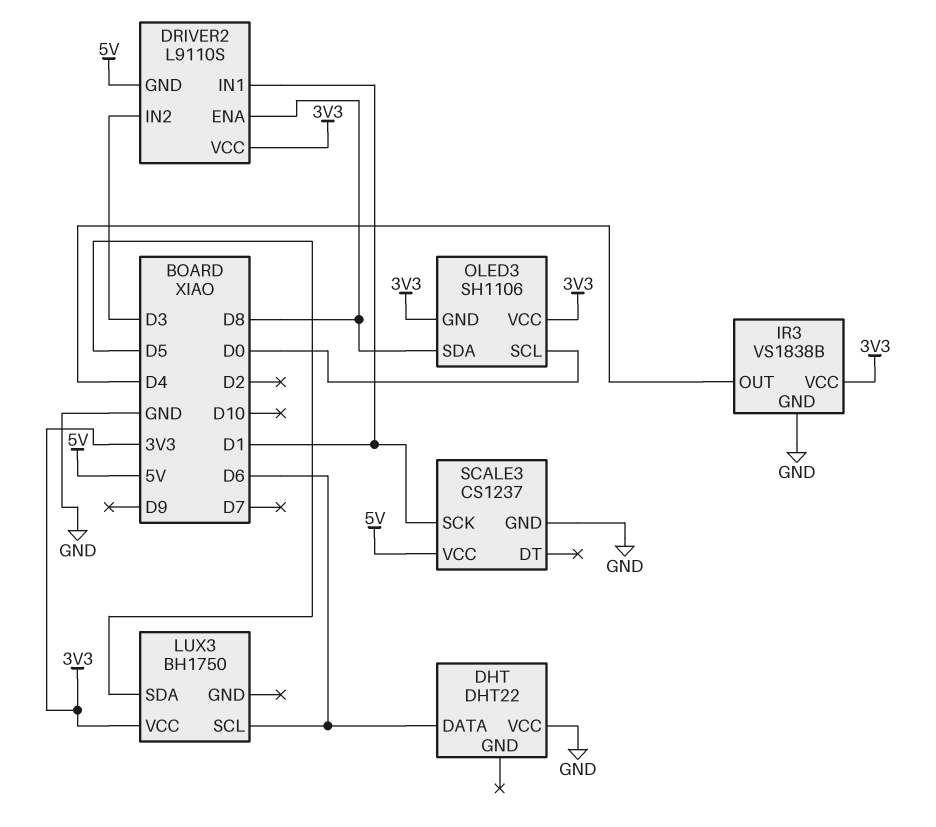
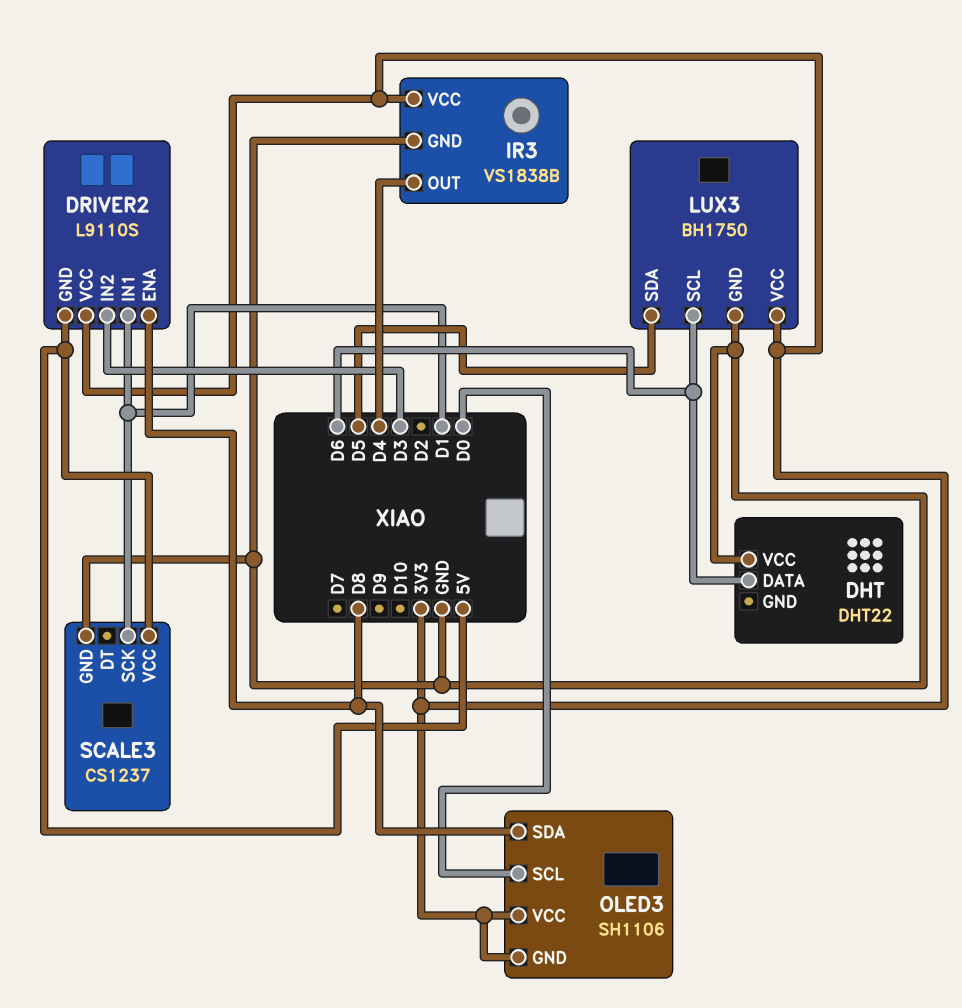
LUX3 pin GND: none -> GND

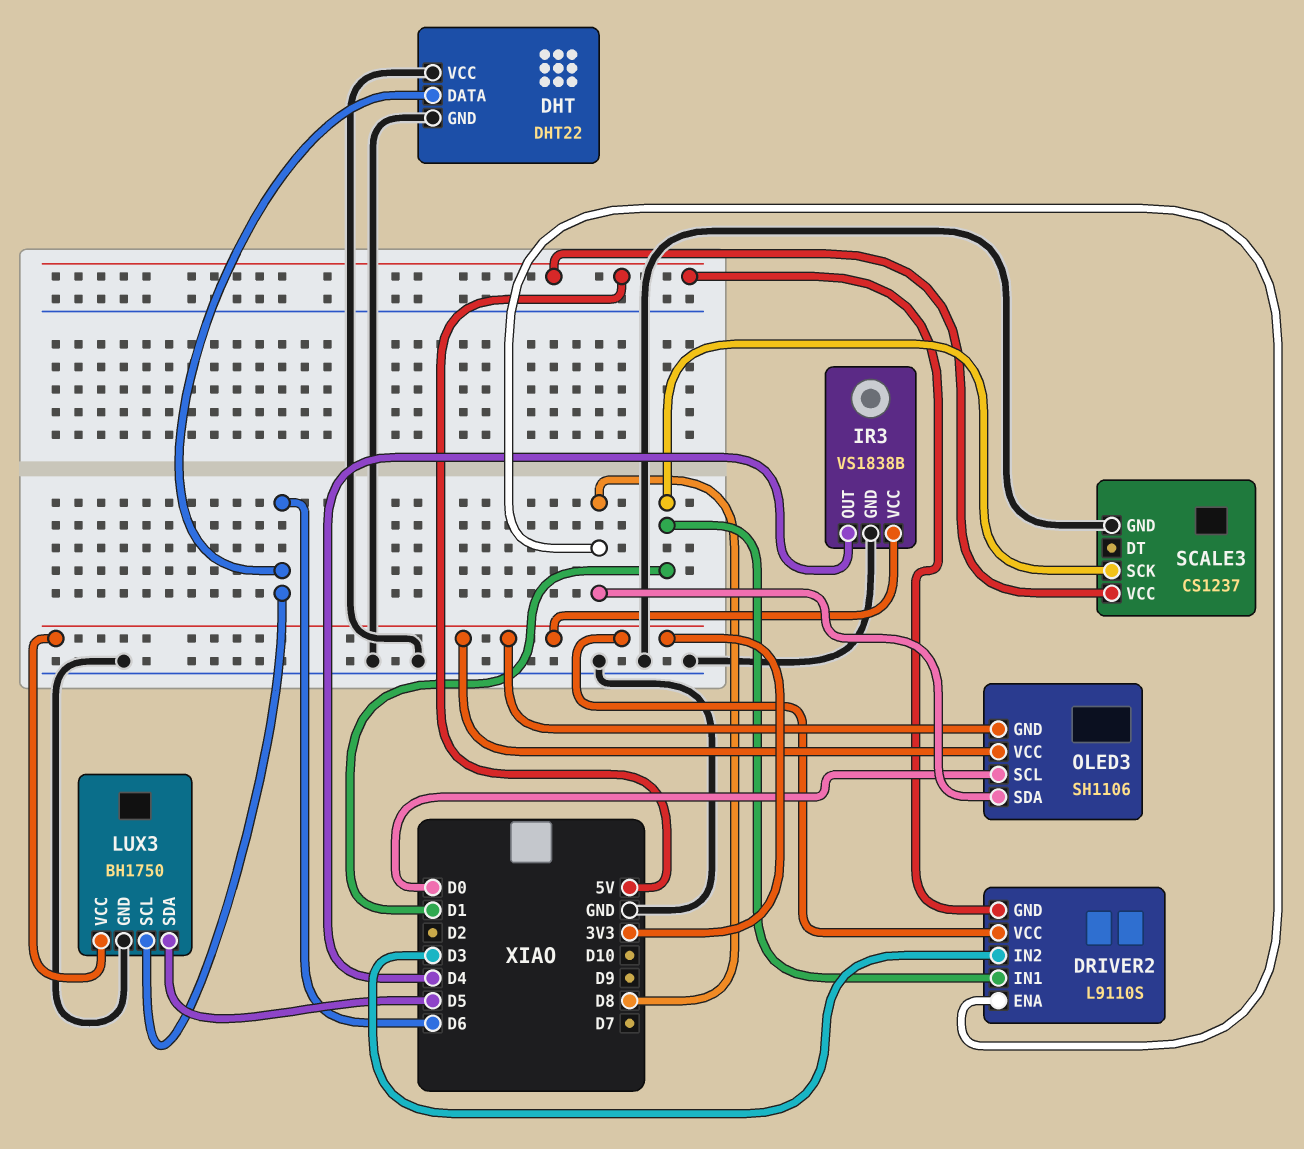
DHT pin GND: none -> GND

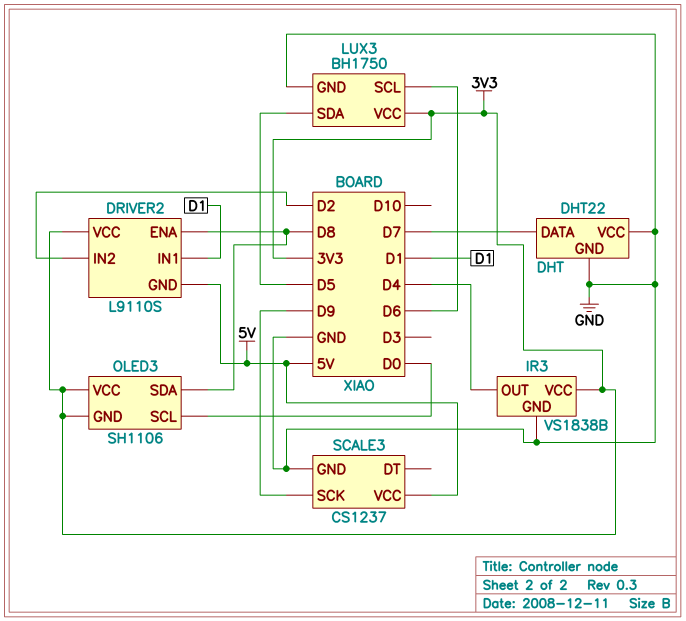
DHT pin DATA: D6 -> D7
DRIVER2 pin IN2: D3 -> D2
SCALE3 pin SCK: D1 -> D9

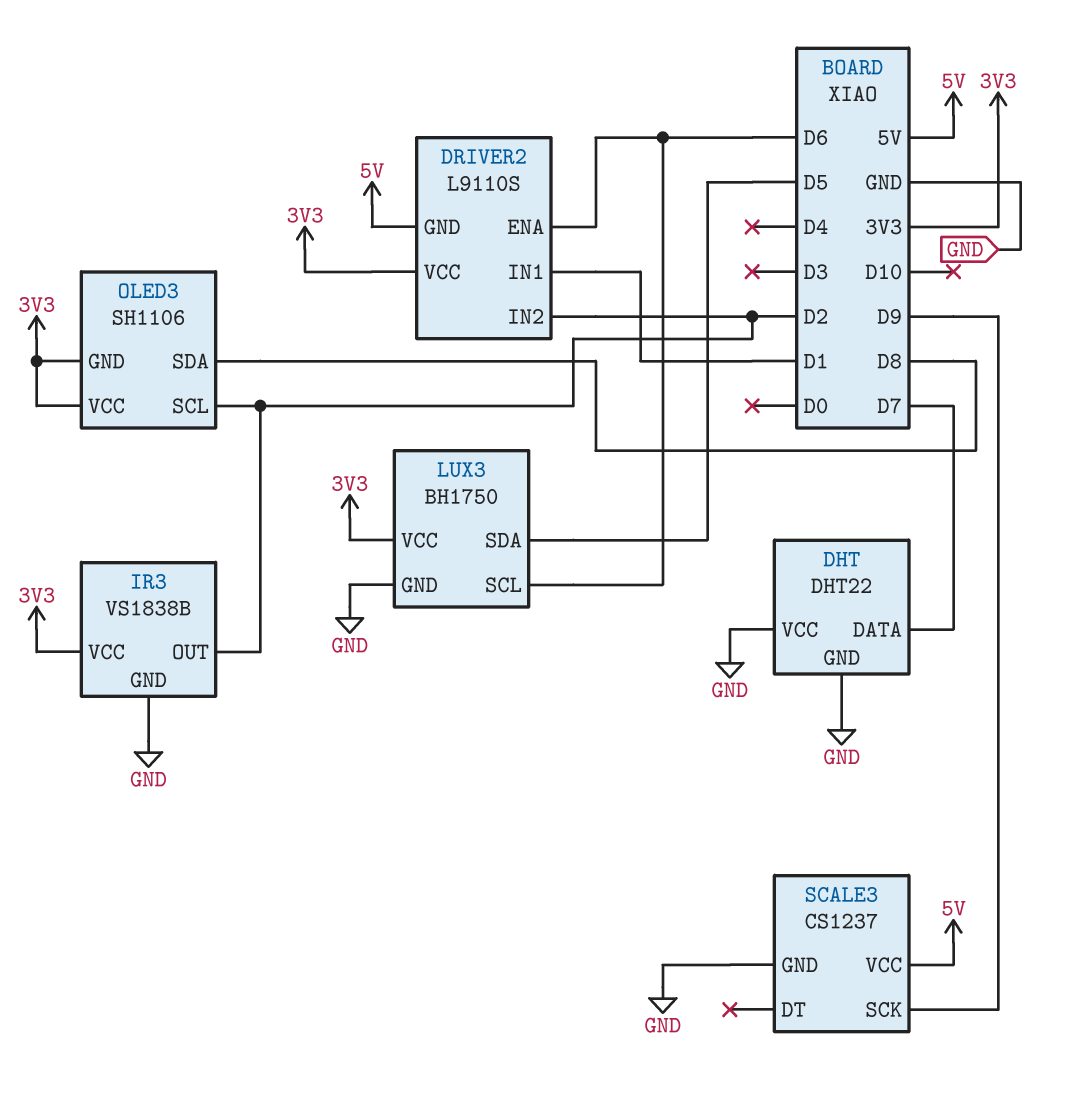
DRIVER2 pin ENA: D8 -> D6
IR3 pin OUT: D4 -> D2
OLED3 pin SCL: D0 -> D2

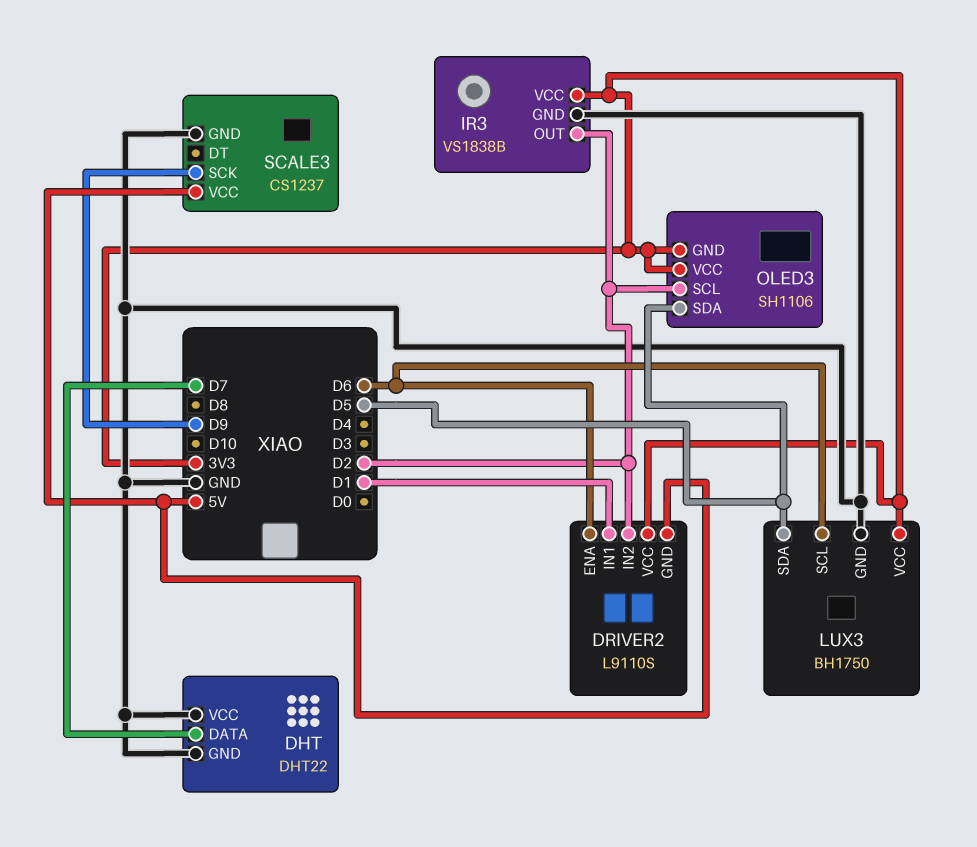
OLED3 pin SDA: D8 -> D5

